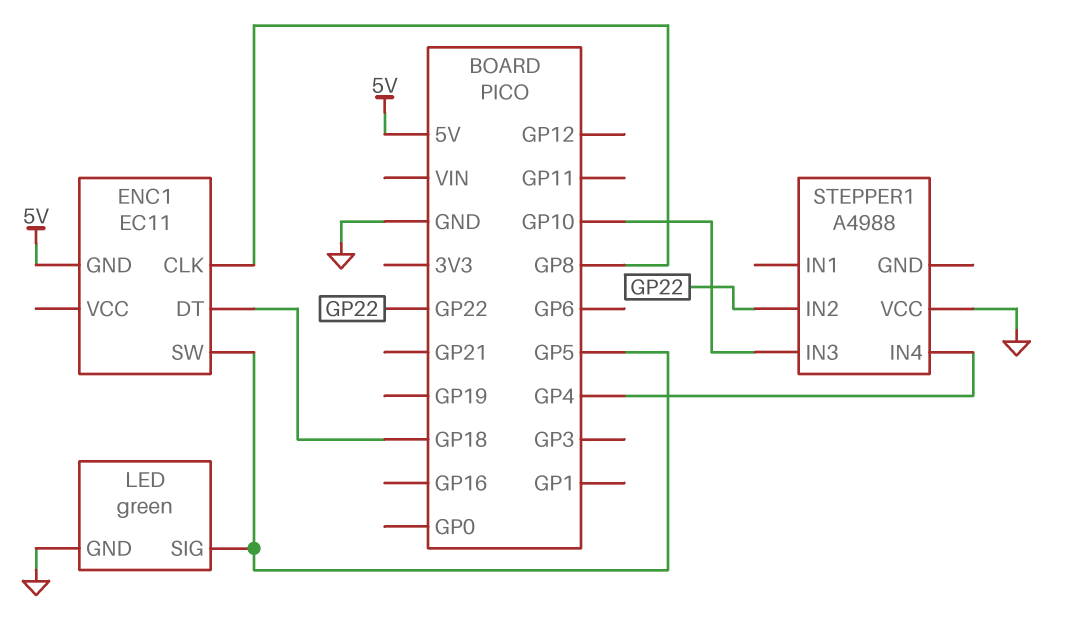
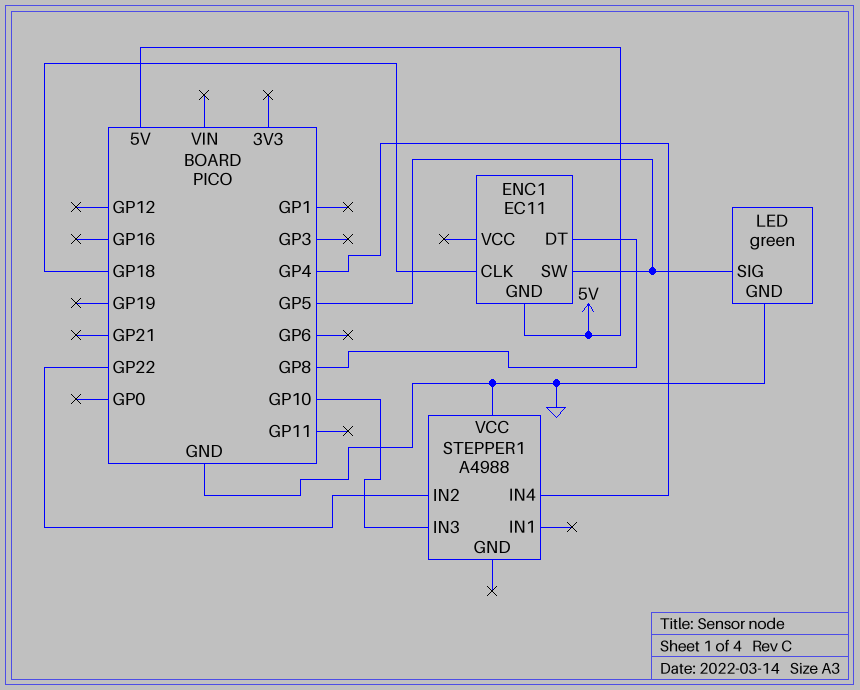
ENC1 pin CLK: GP8 -> GP18
ENC1 pin DT: GP18 -> GP8

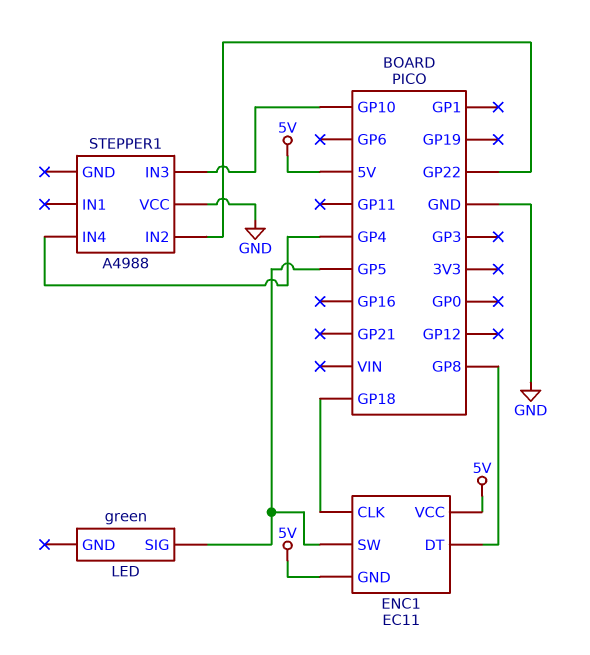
ENC1 pin VCC: none -> 5V
LED pin GND: GND -> none

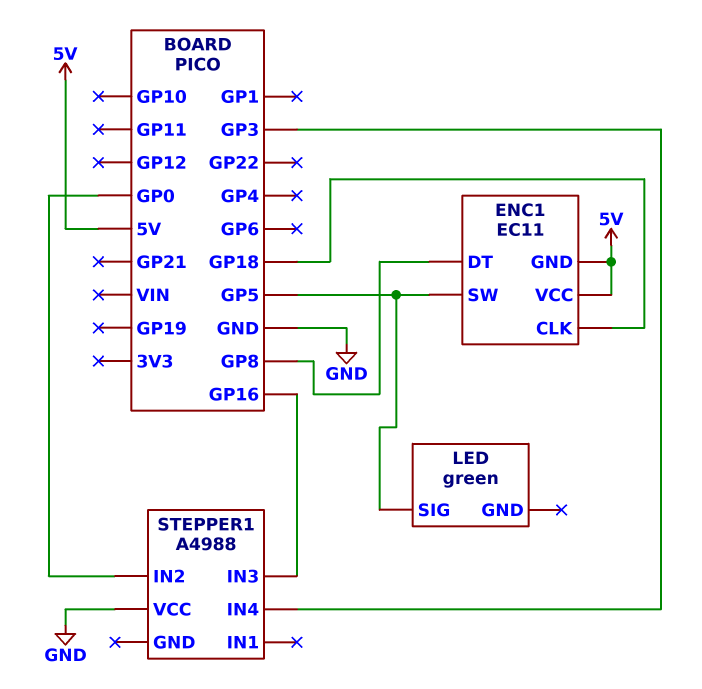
STEPPER1 pin IN2: GP22 -> GP0
STEPPER1 pin IN3: GP10 -> GP16
STEPPER1 pin IN4: GP4 -> GP3

